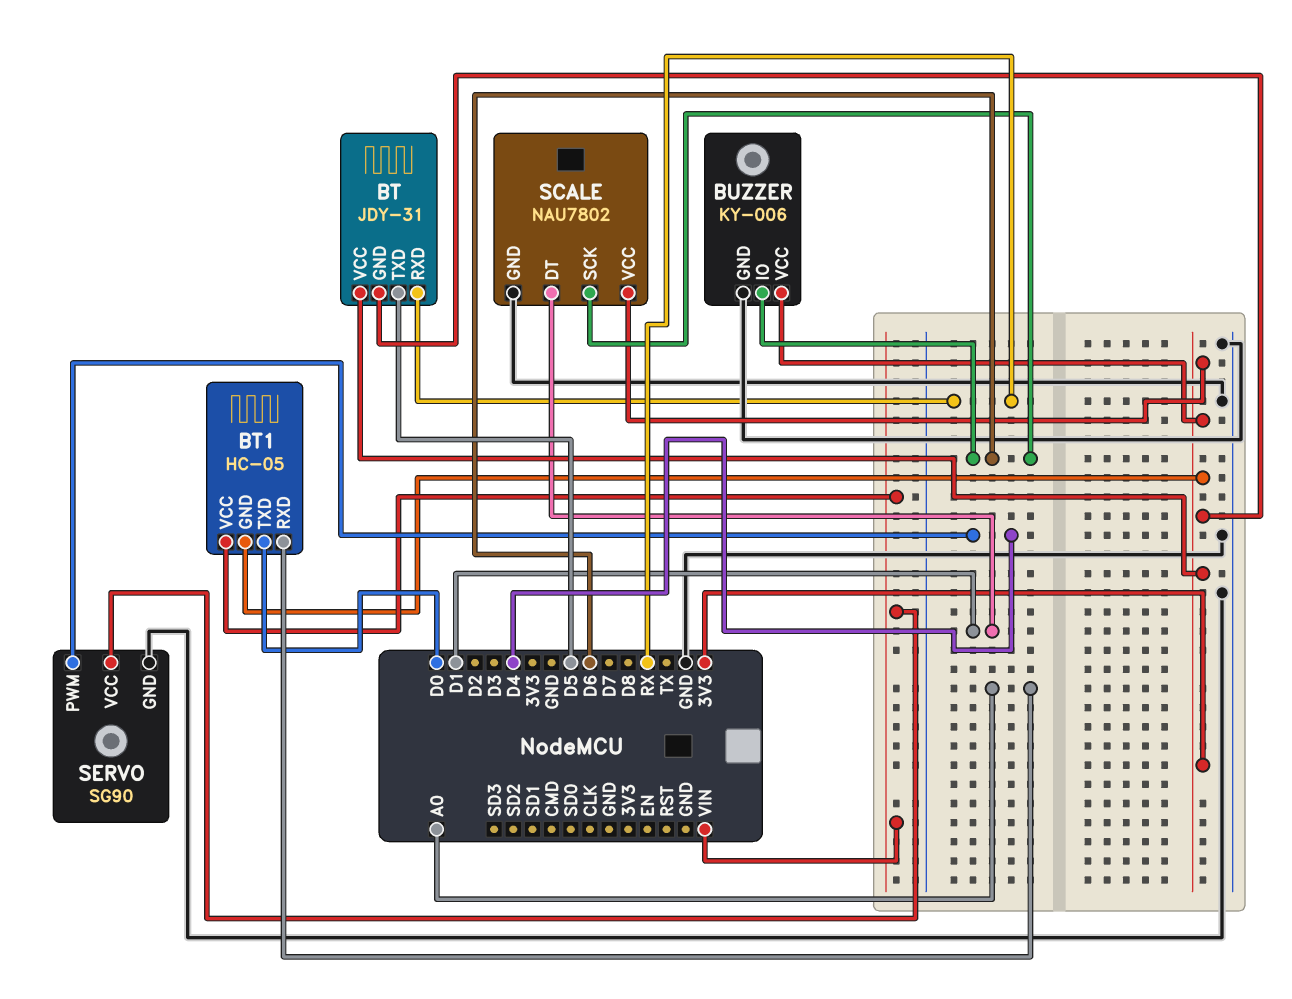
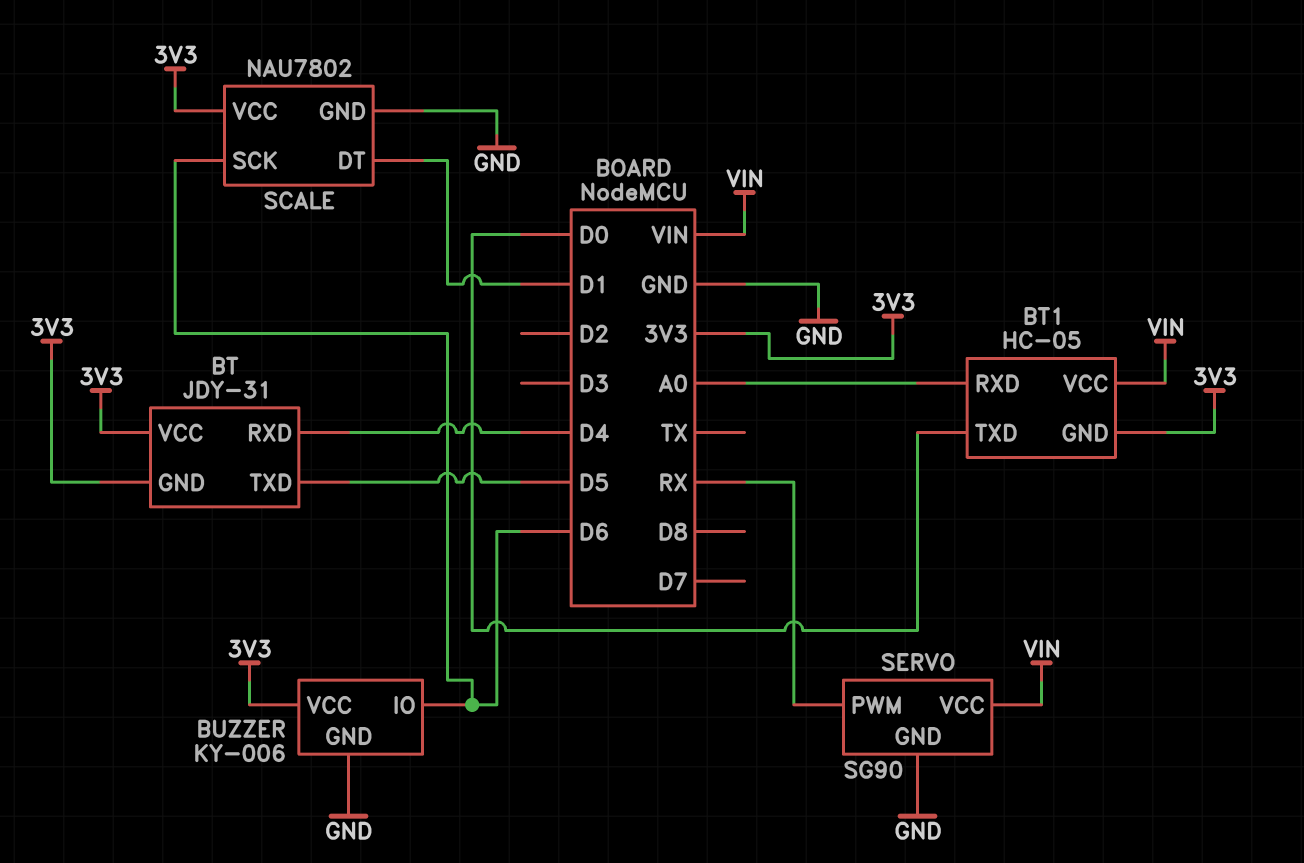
BT pin RXD: RX -> D4
SERVO pin PWM: D4 -> RX

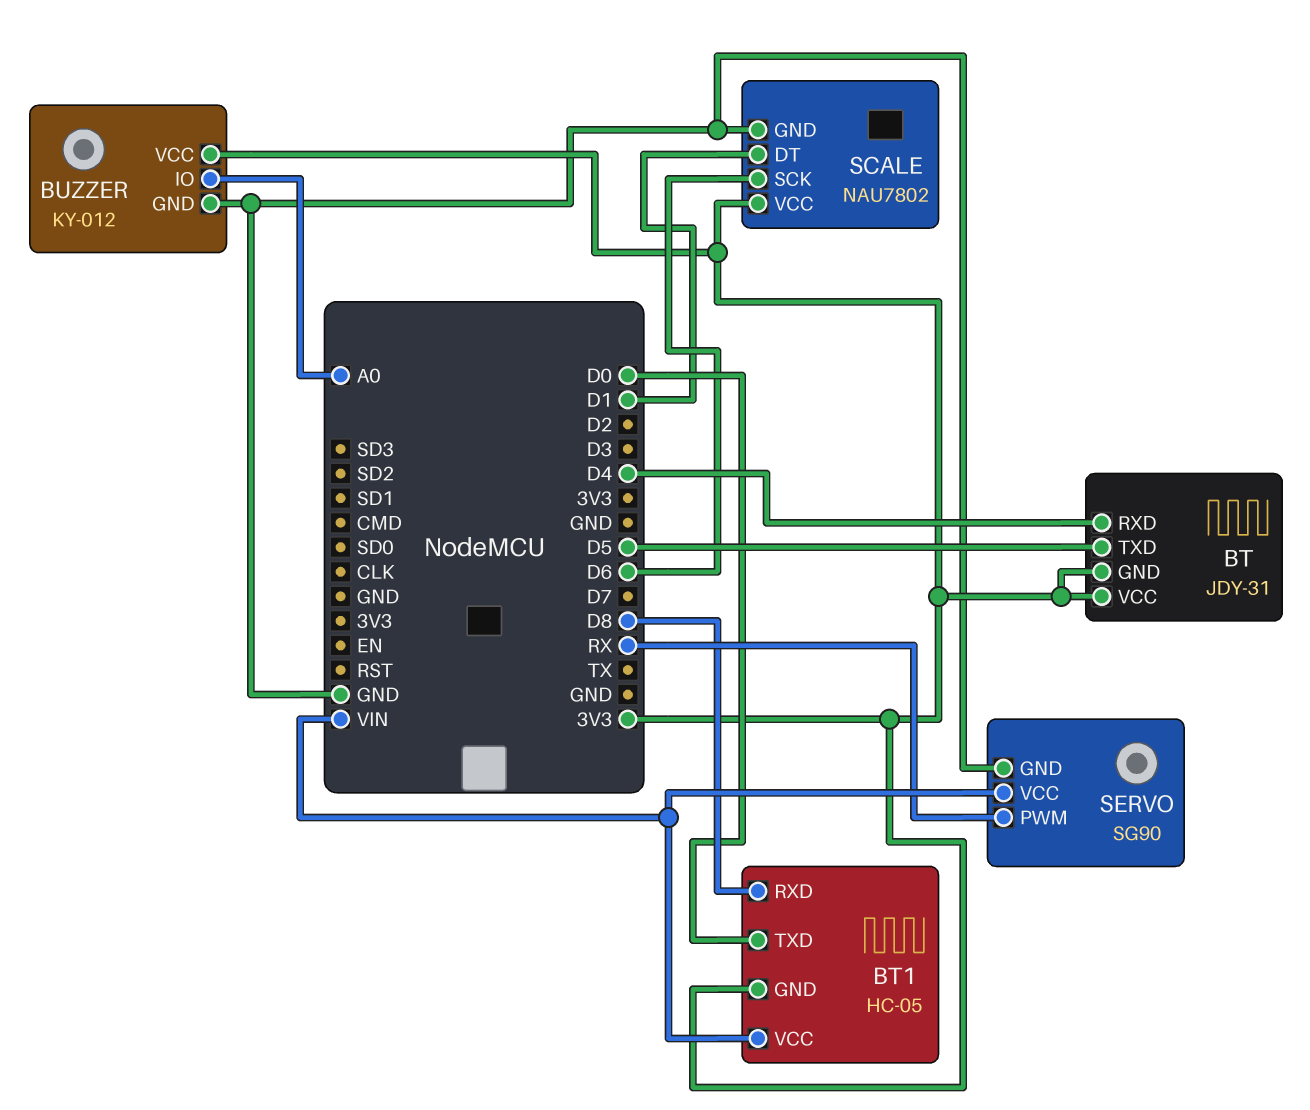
BT1 pin RXD: A0 -> D8
BUZZER: KY-006 -> KY-012
BUZZER pin IO: D6 -> A0

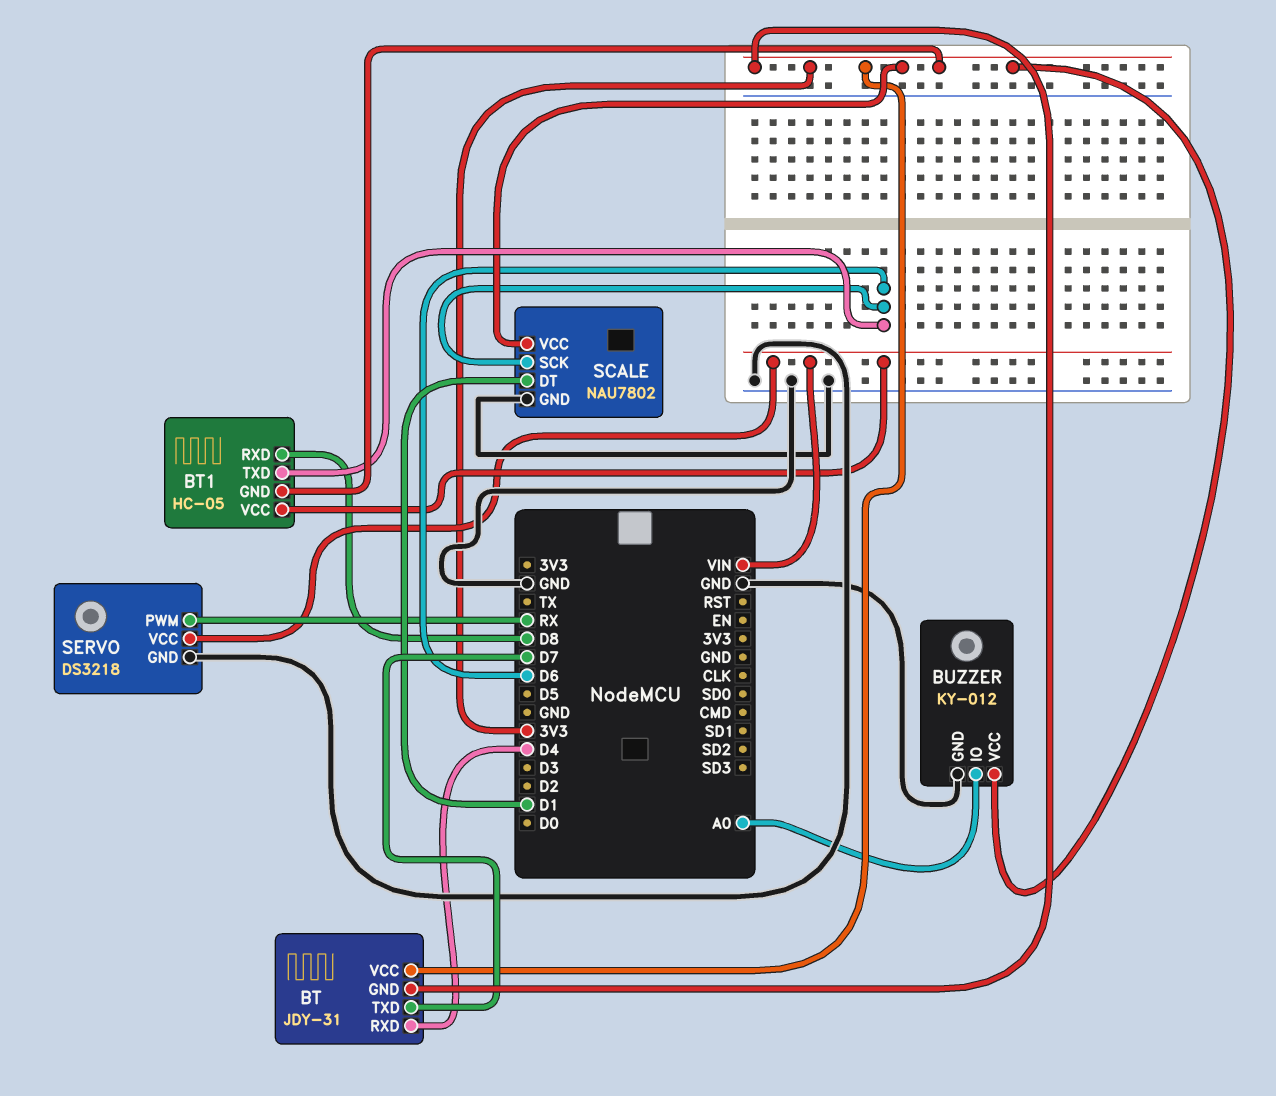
BT pin TXD: D5 -> D7
BT1 pin TXD: D0 -> D6
SERVO: SG90 -> DS3218

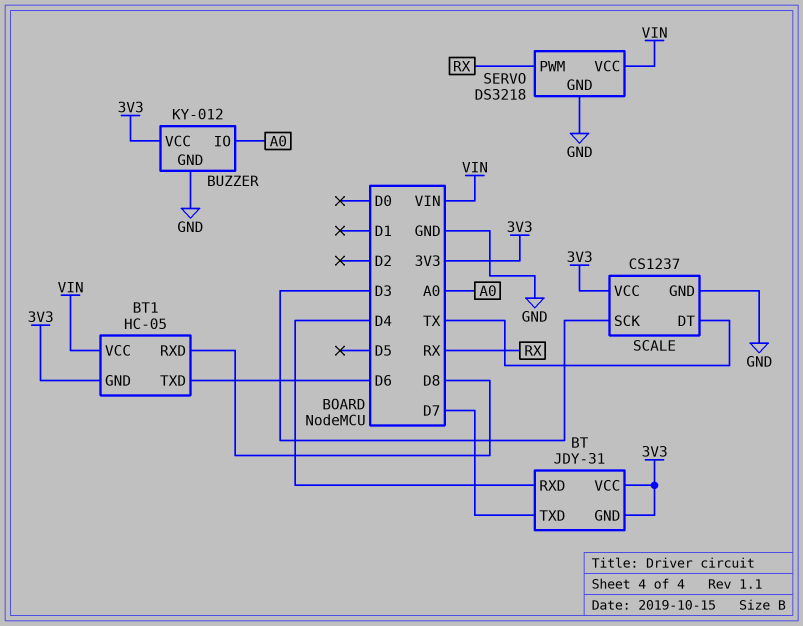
SCALE: NAU7802 -> CS1237
SCALE pin DT: D1 -> TX
SCALE pin SCK: D6 -> D3

